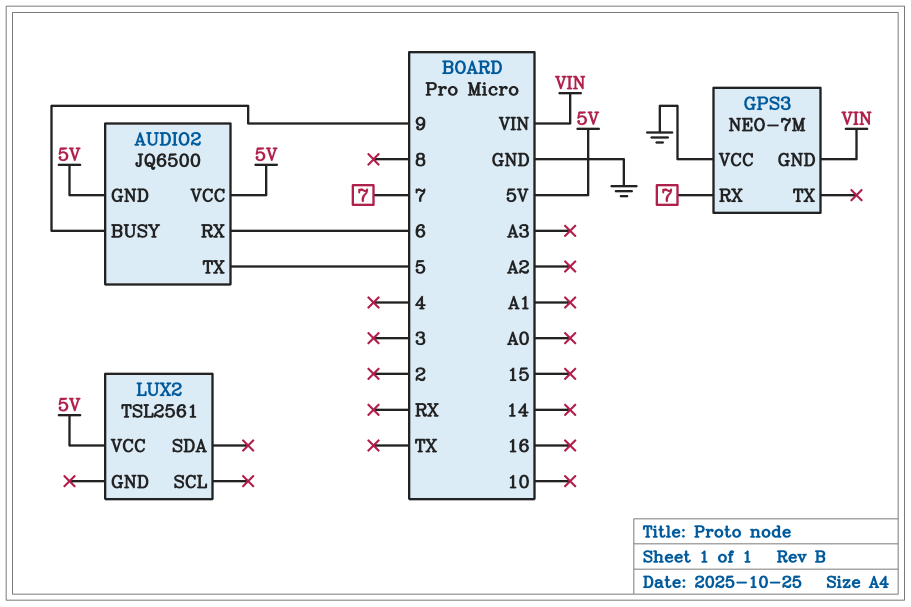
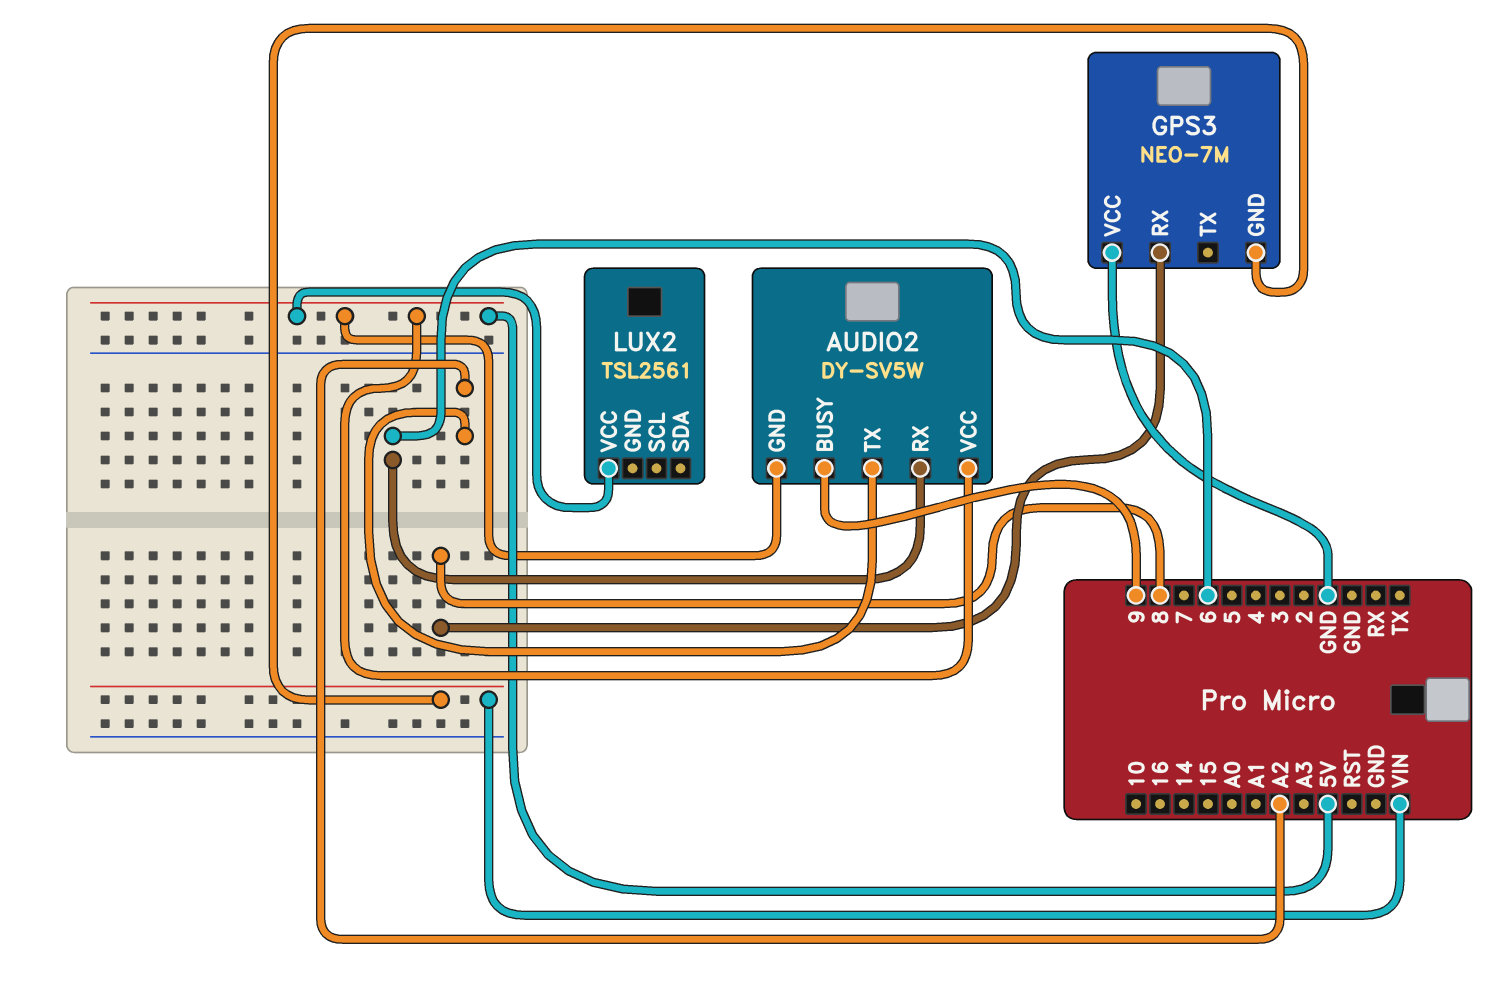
AUDIO2: JQ6500 -> DY-SV5W
AUDIO2 pin TX: 5 -> A2
GPS3 pin RX: 7 -> 8

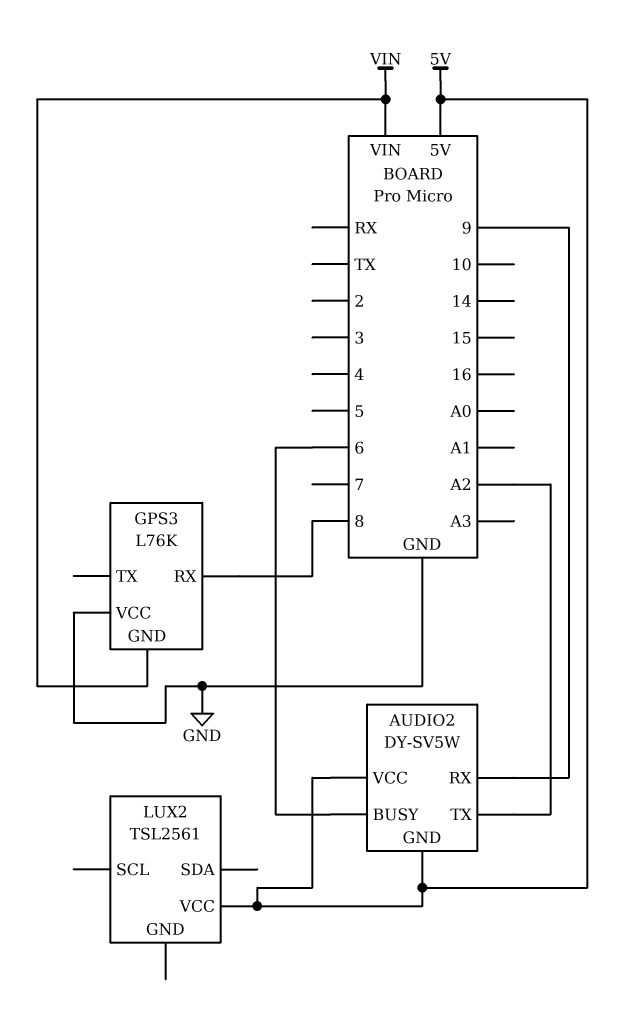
AUDIO2 pin BUSY: 9 -> 6
AUDIO2 pin RX: 6 -> 9
GPS3: NEO-7M -> L76K

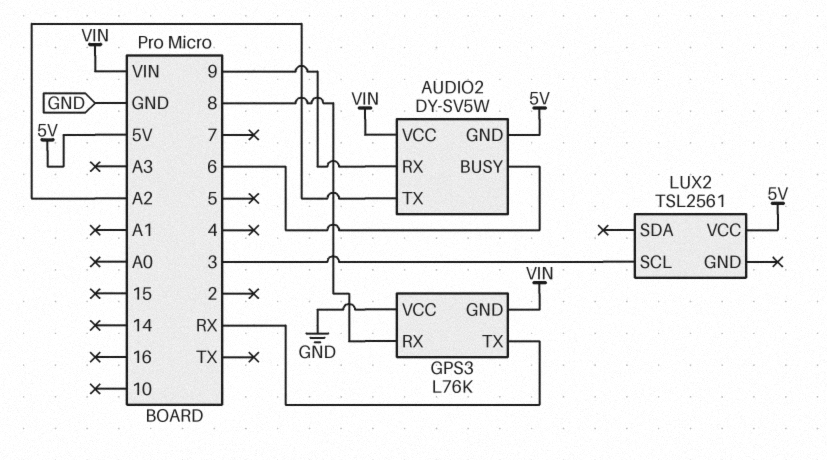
AUDIO2 pin VCC: 5V -> VIN
GPS3 pin TX: none -> RX
LUX2 pin SCL: none -> 3

